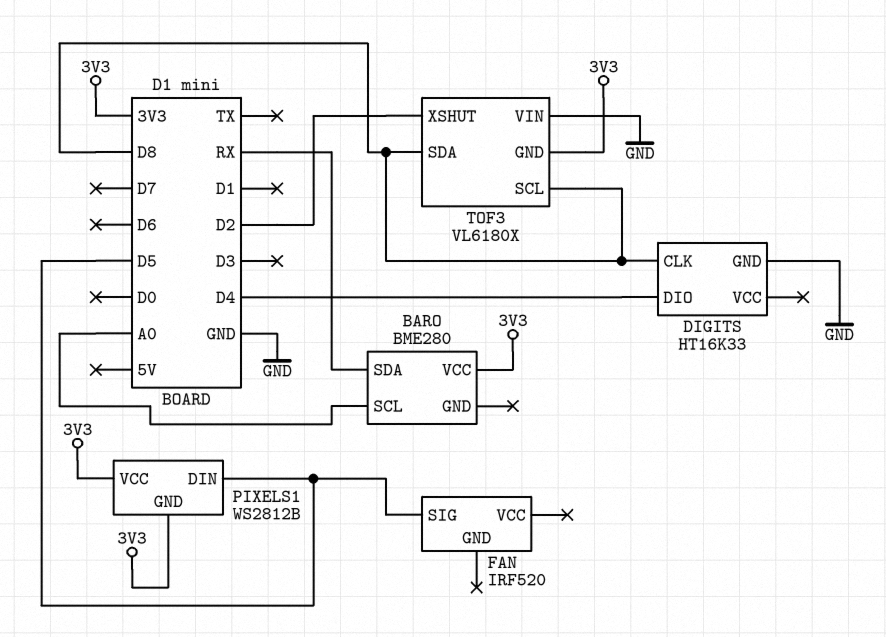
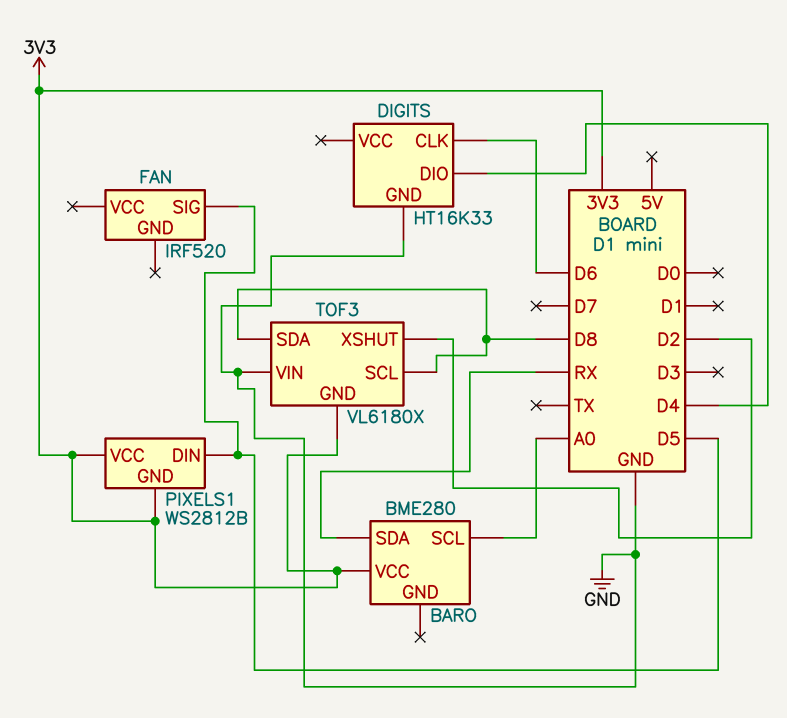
DIGITS pin CLK: D8 -> D6

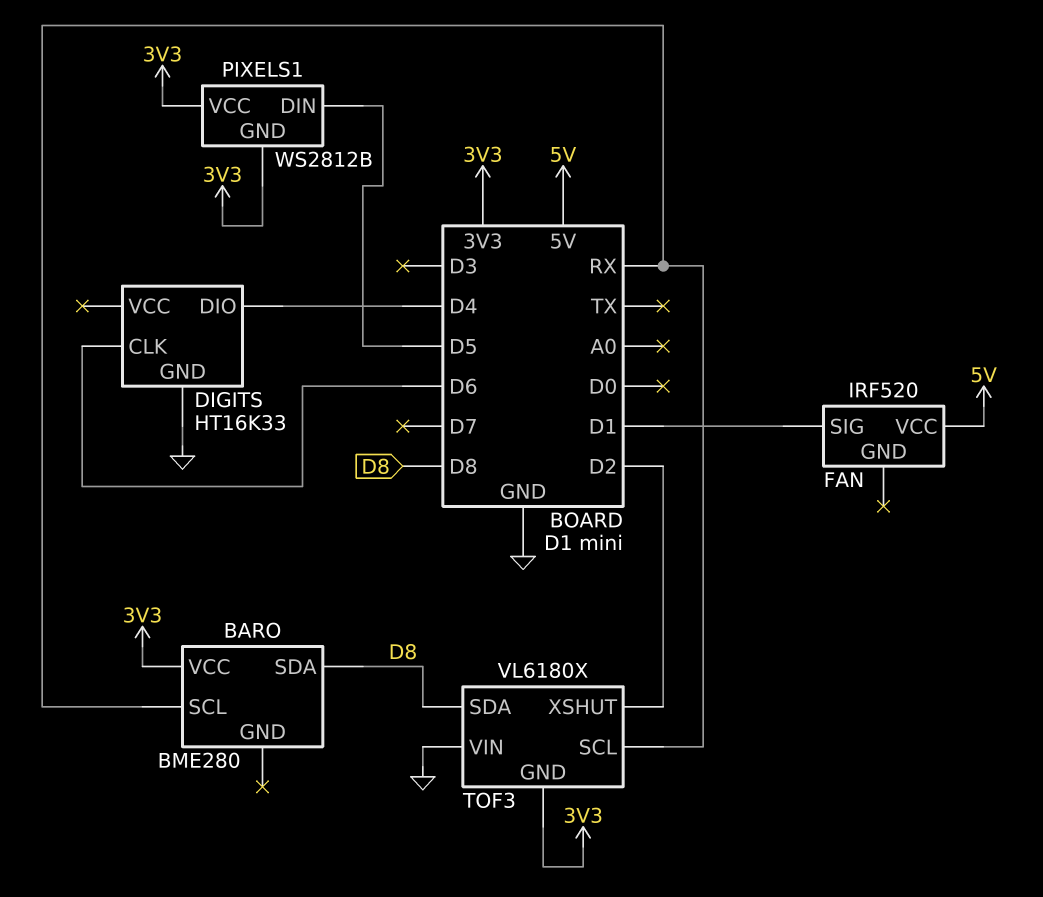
BARO pin SCL: A0 -> RX
BARO pin SDA: RX -> D8
FAN pin SIG: D5 -> D1
FAN pin VCC: none -> 5V
TOF3 pin SCL: D8 -> RX

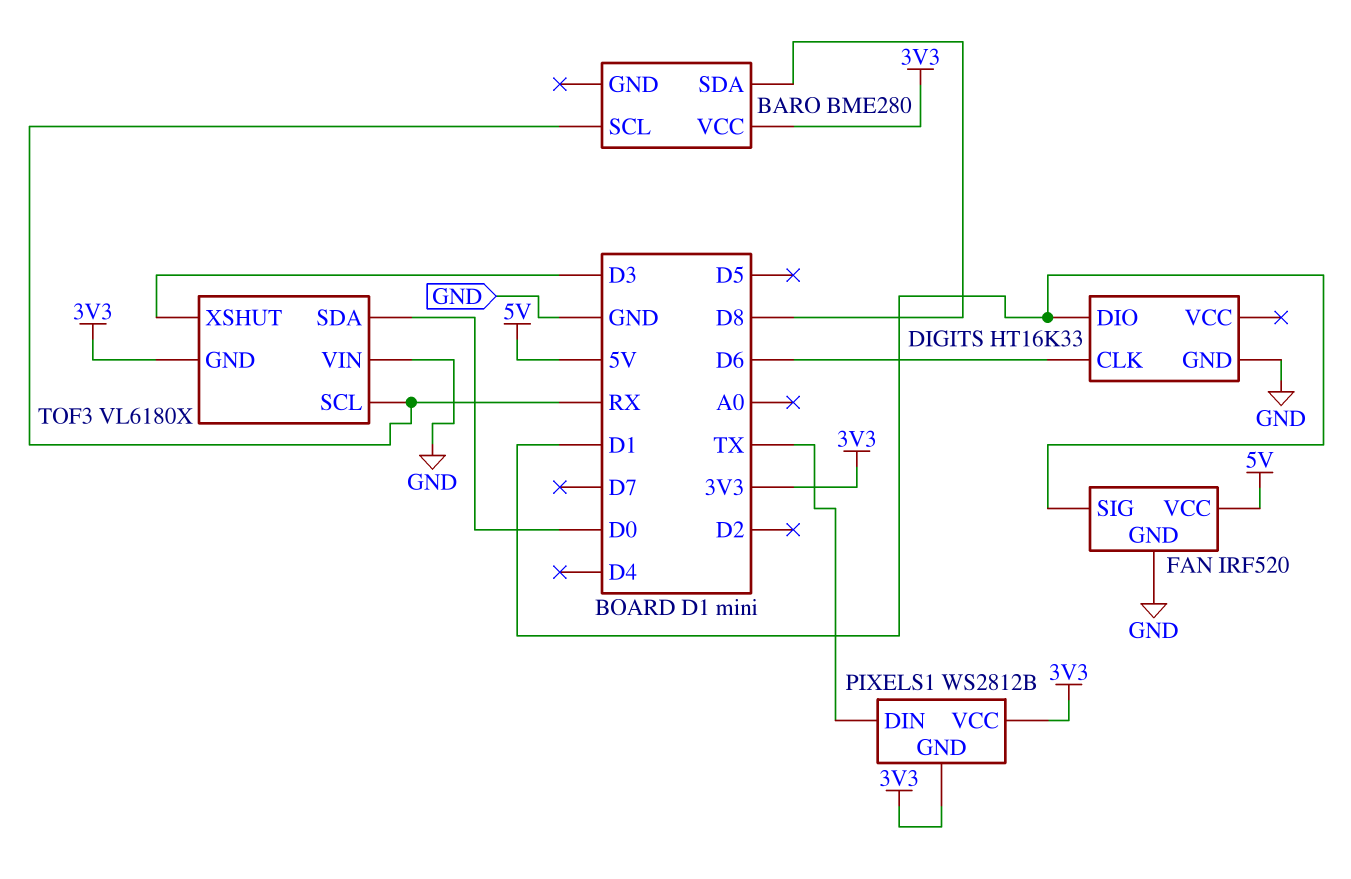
DIGITS pin DIO: D4 -> D1
FAN pin GND: none -> GND
PIXELS1 pin DIN: D5 -> TX
TOF3 pin SDA: D8 -> D0
TOF3 pin XSHUT: D2 -> D3

